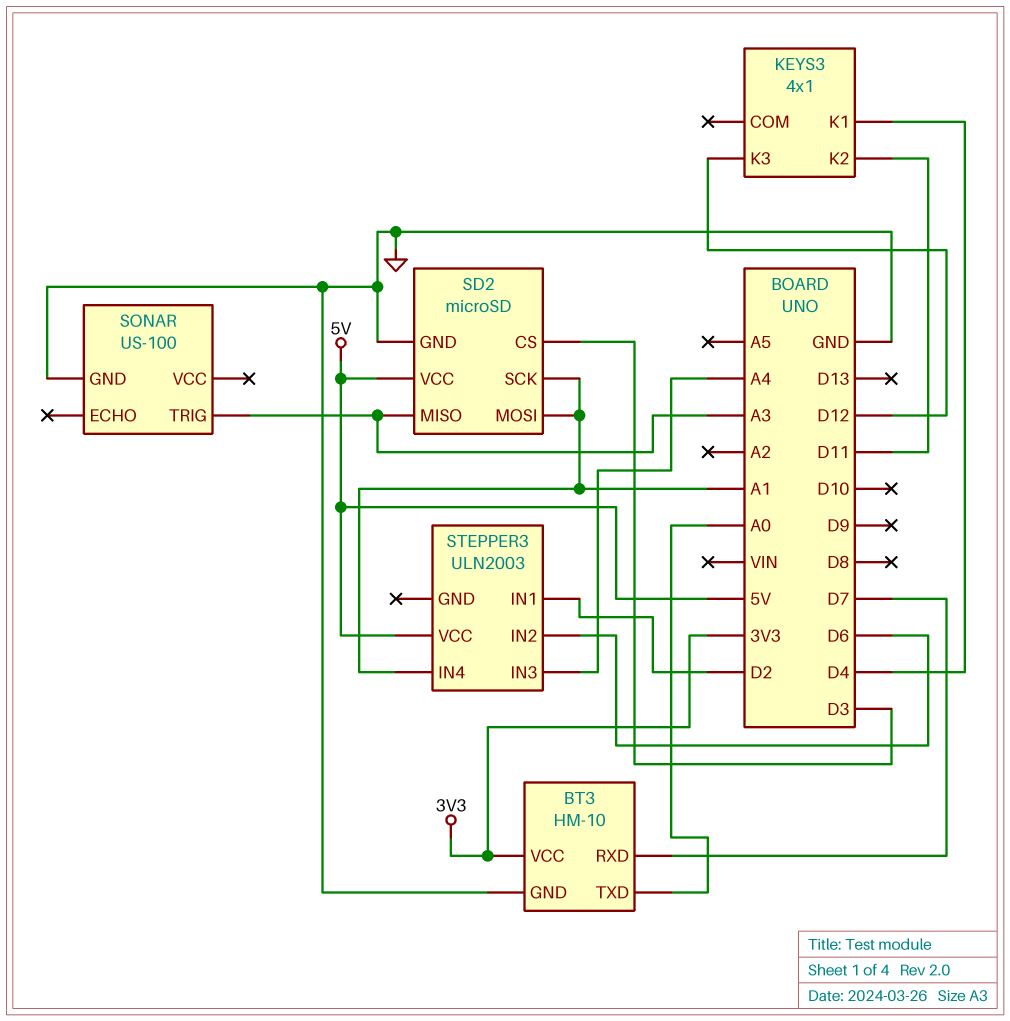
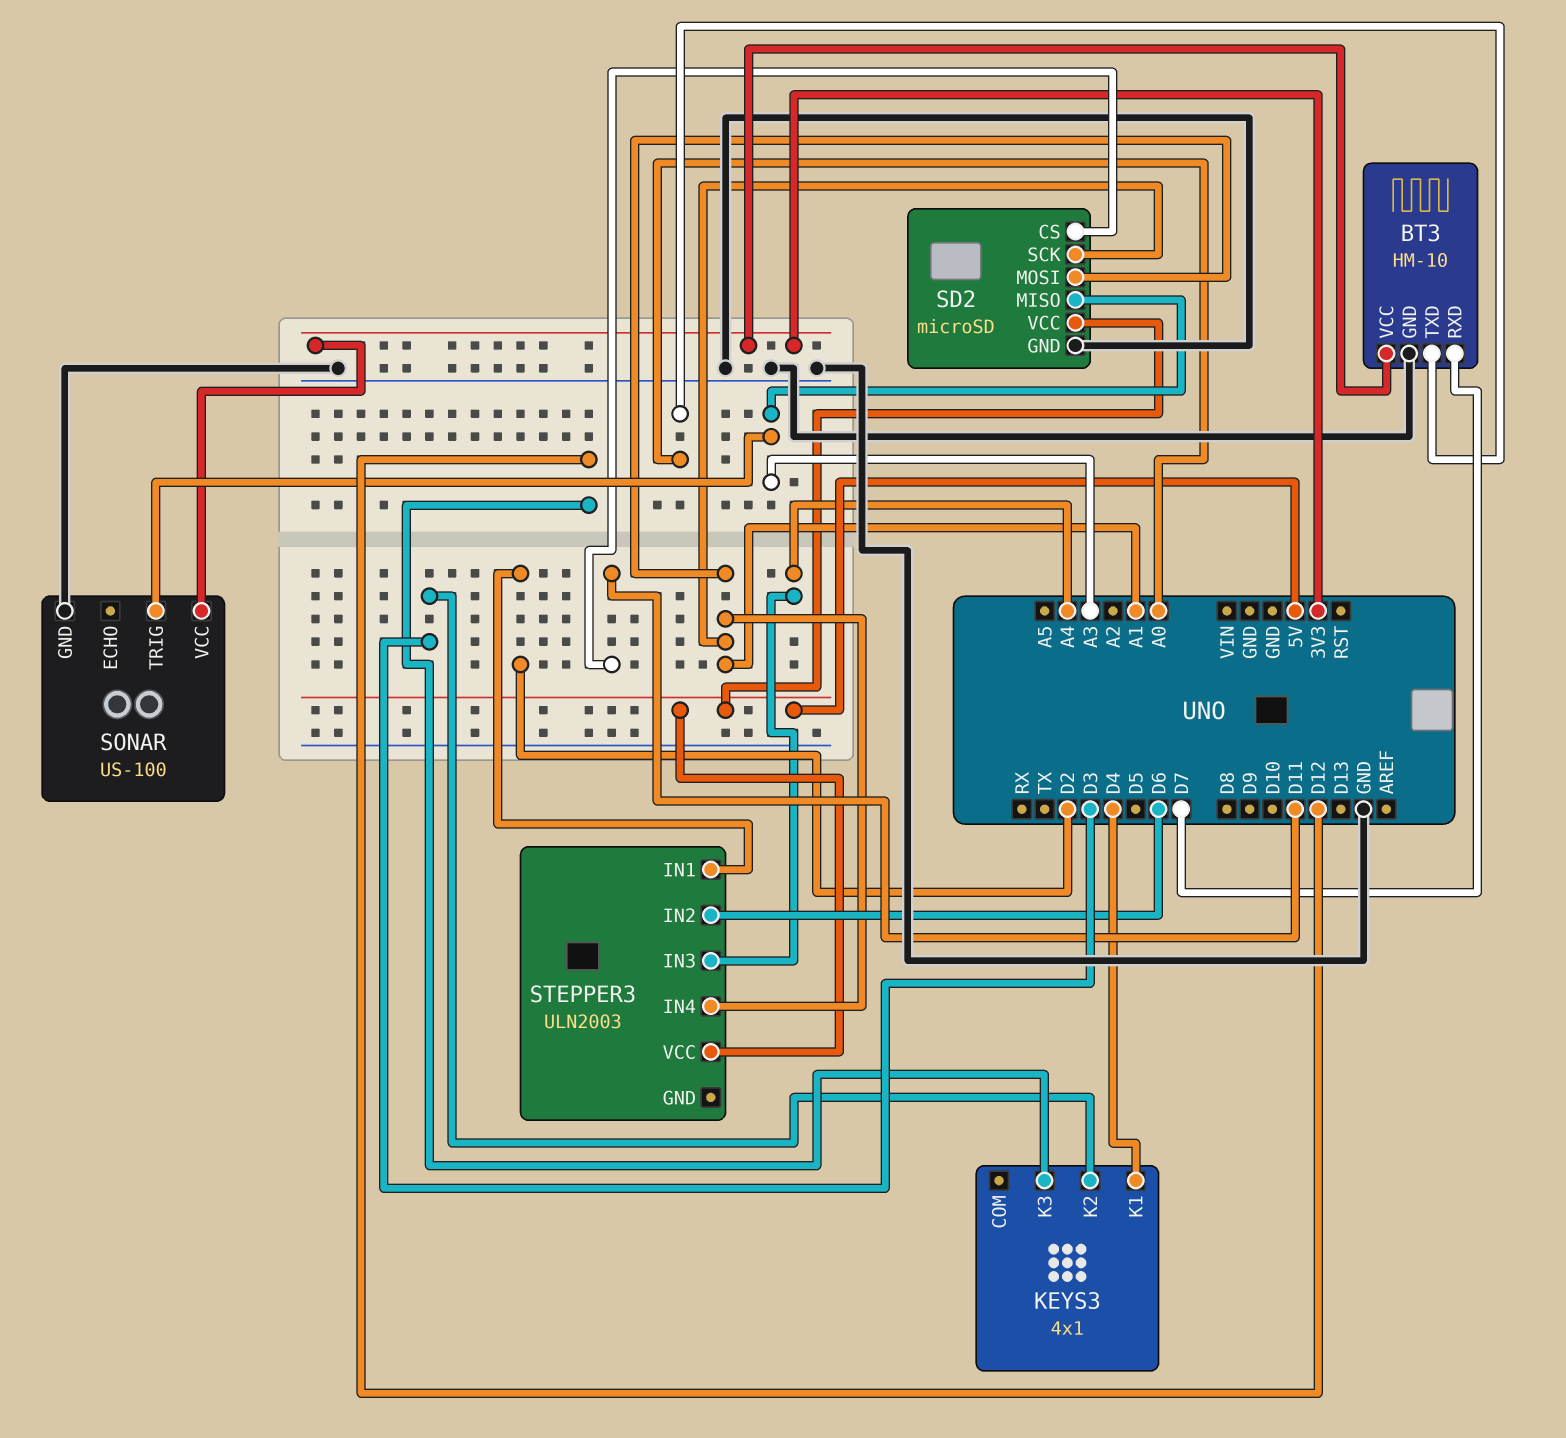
KEYS3 pin K2: D11 -> D3
SD2 pin CS: D3 -> D11
SONAR pin VCC: none -> 3V3

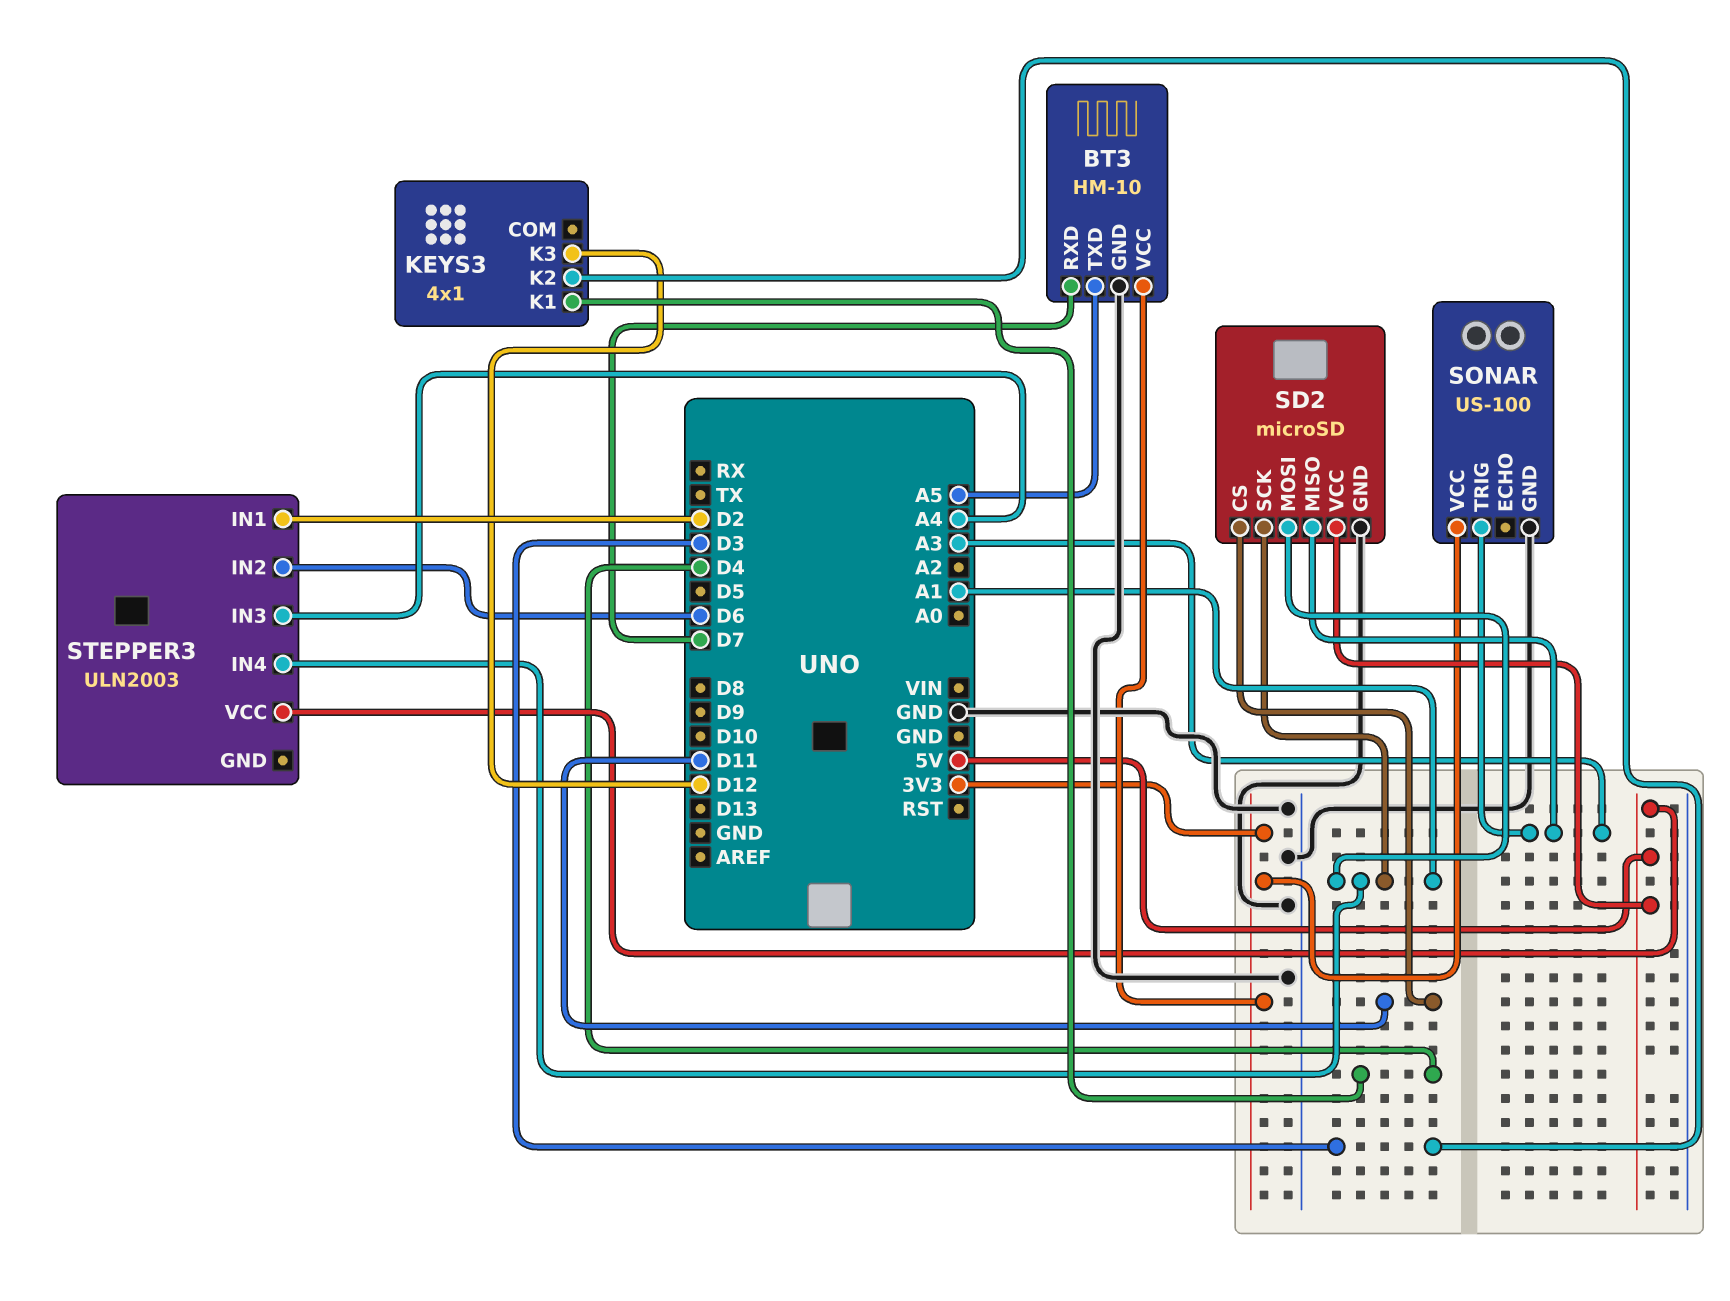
BT3 pin TXD: A0 -> A5

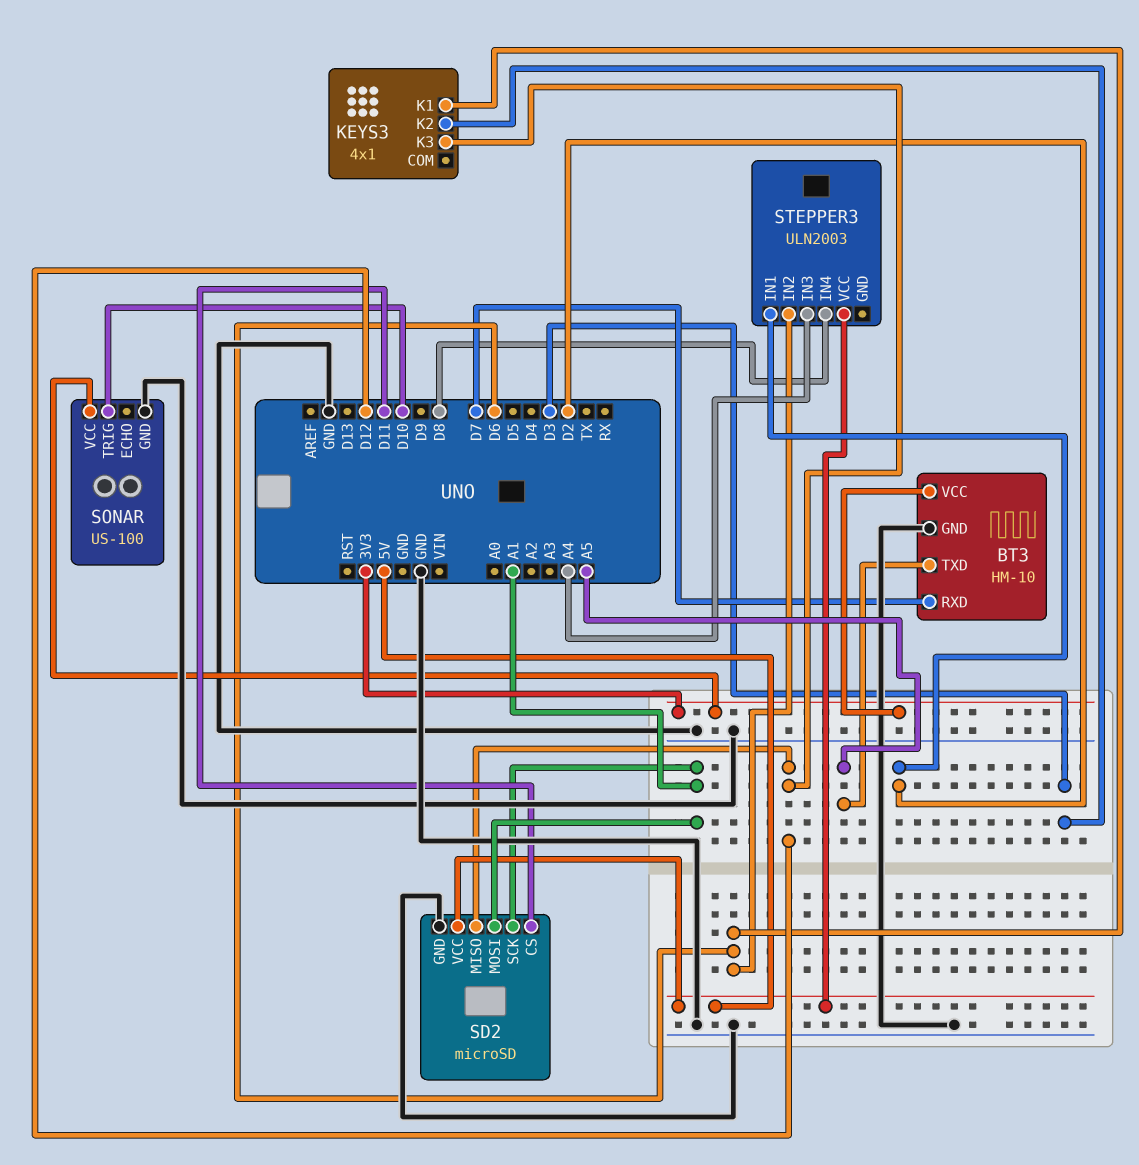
KEYS3 pin K1: D4 -> D6
SD2 pin MISO: A3 -> D12
SONAR pin TRIG: A3 -> D10
STEPPER3 pin IN4: A1 -> D8

